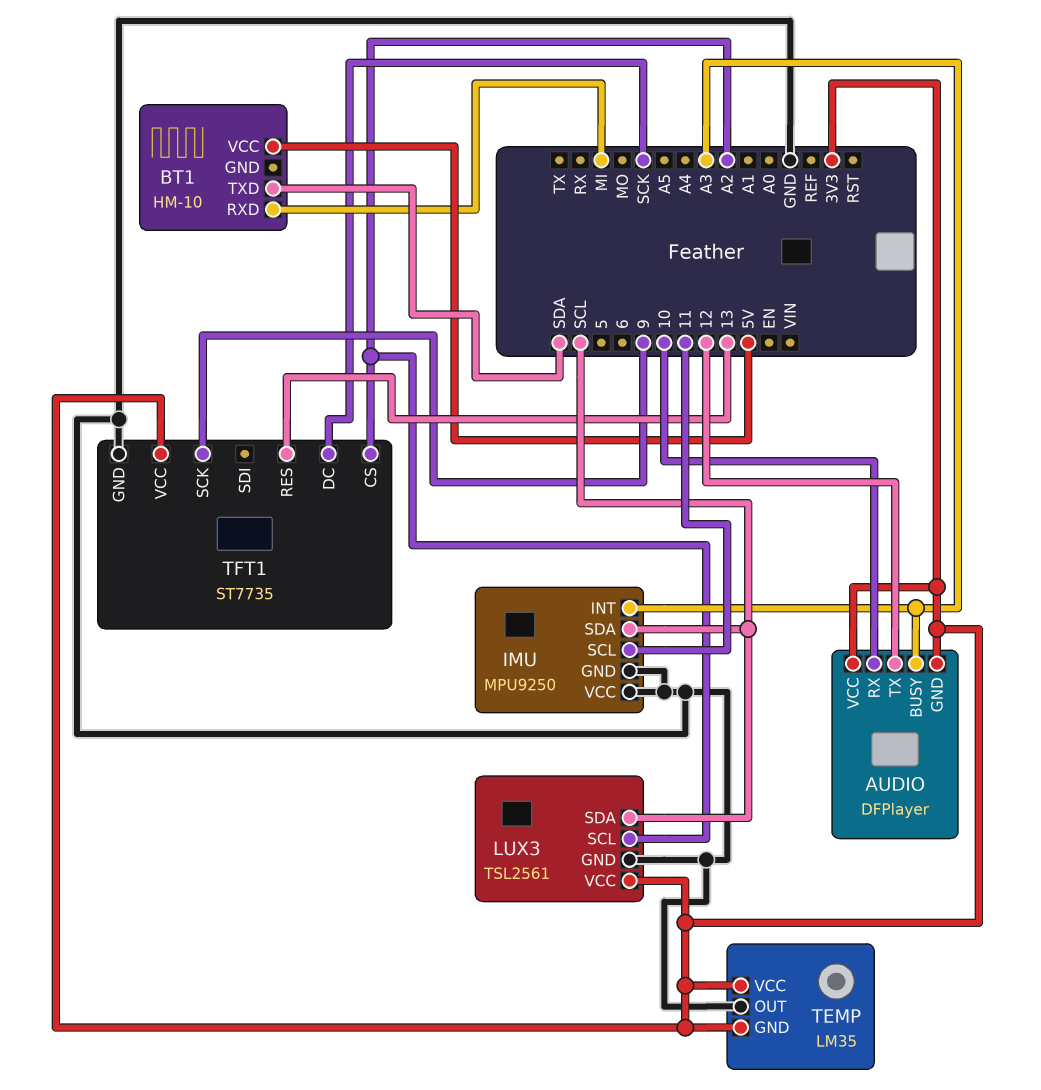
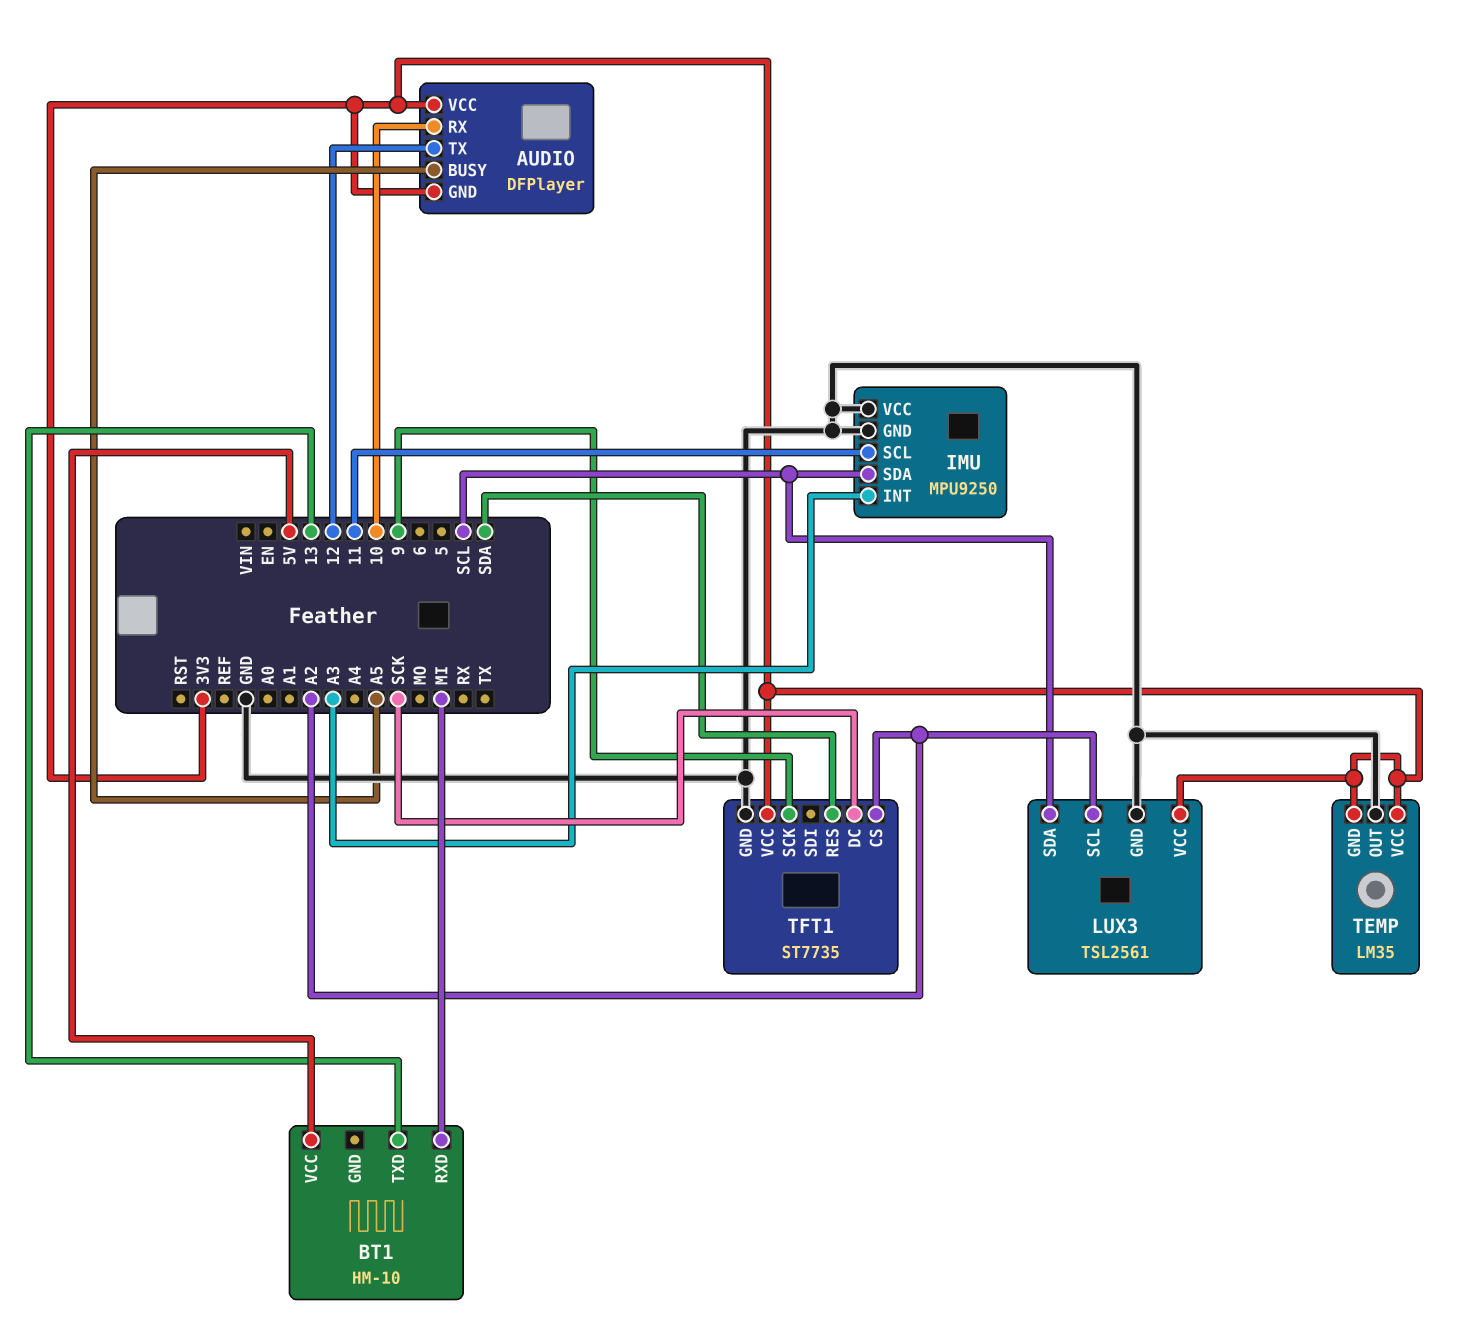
AUDIO pin BUSY: A3 -> A5
BT1 pin TXD: SDA -> 13
TFT1 pin RES: 13 -> SDA

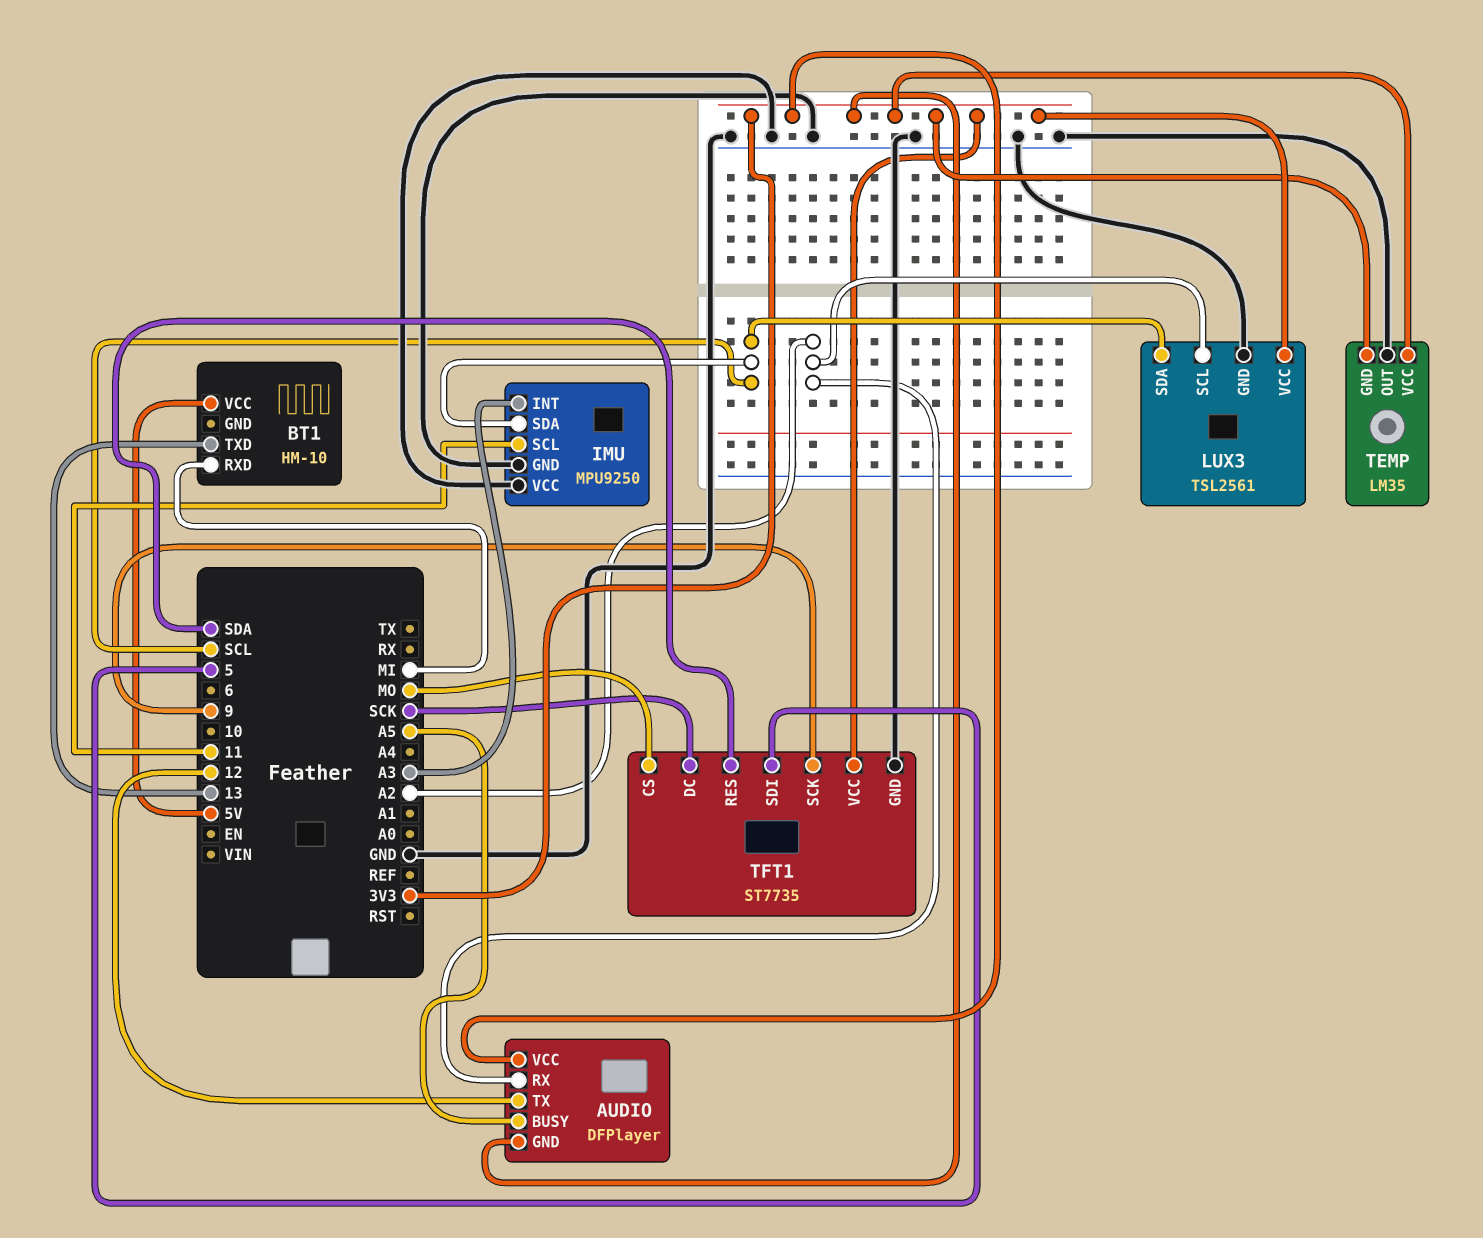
AUDIO pin RX: 10 -> A2
TFT1 pin CS: A2 -> MO
TFT1 pin SDI: none -> 5

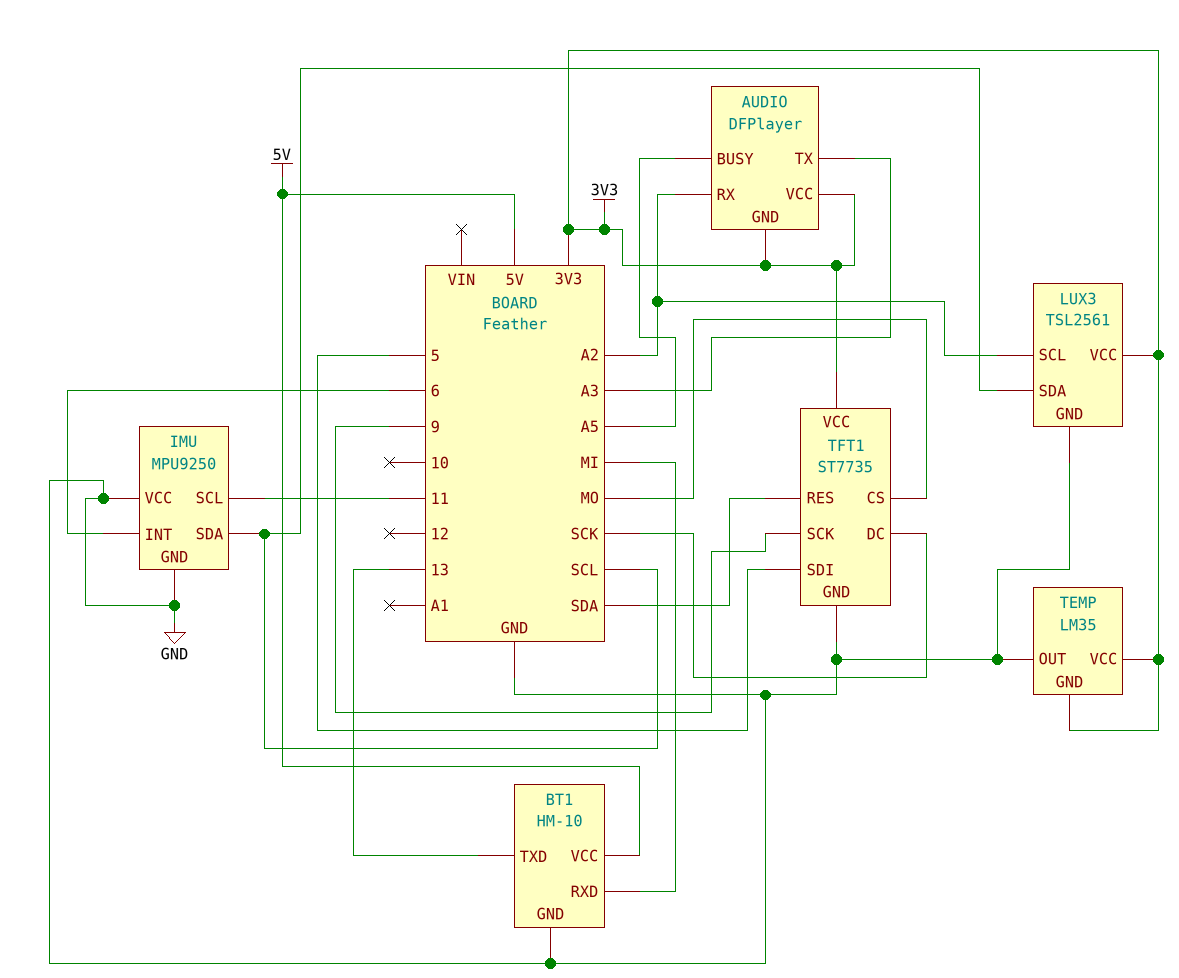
AUDIO pin TX: 12 -> A3
BT1 pin GND: none -> GND
IMU pin INT: A3 -> 6

